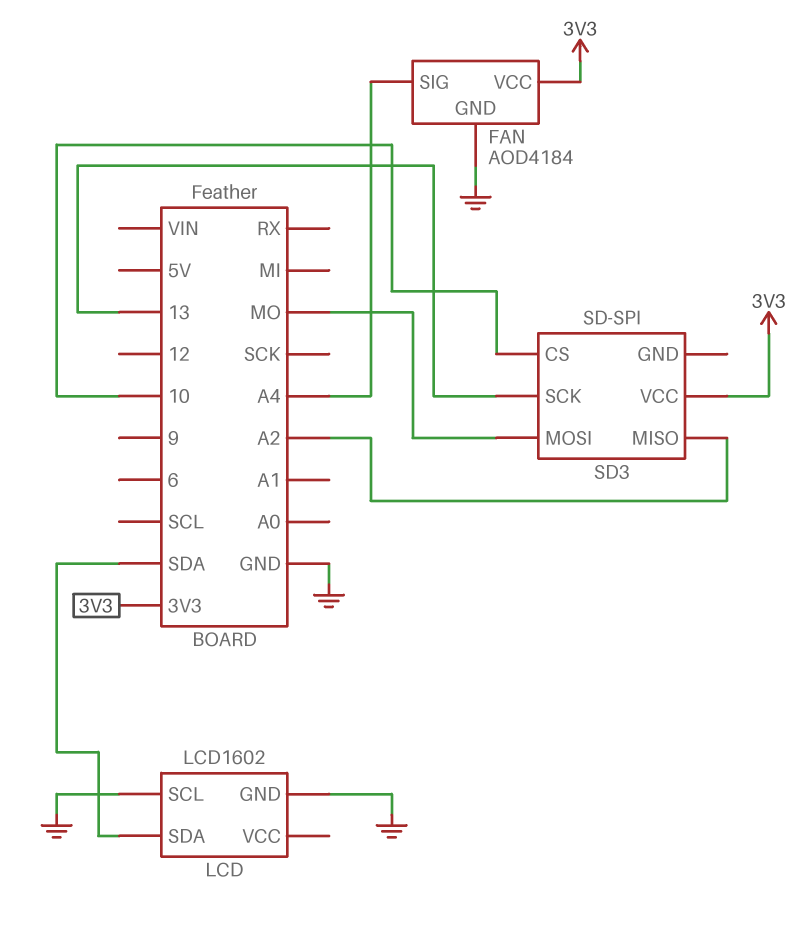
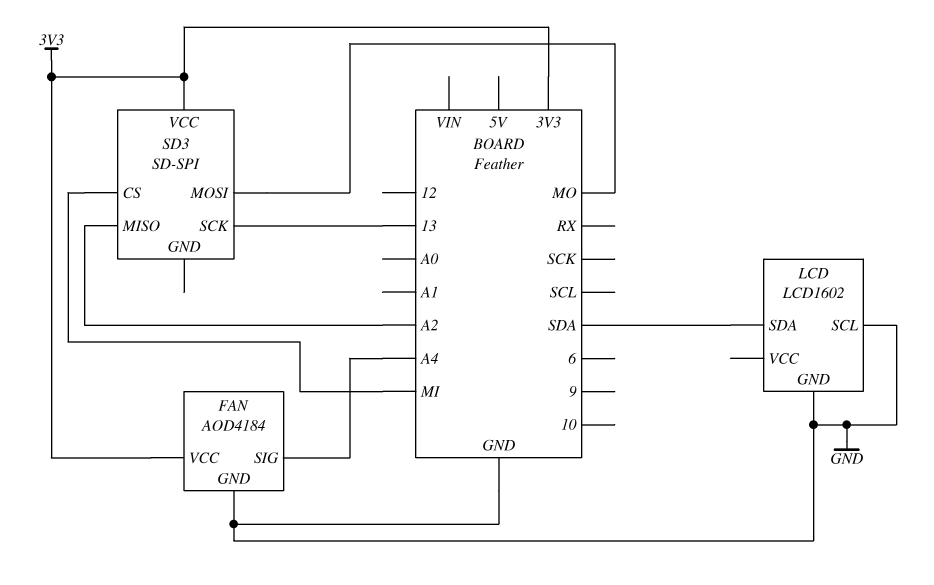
SD3 pin CS: 10 -> MI

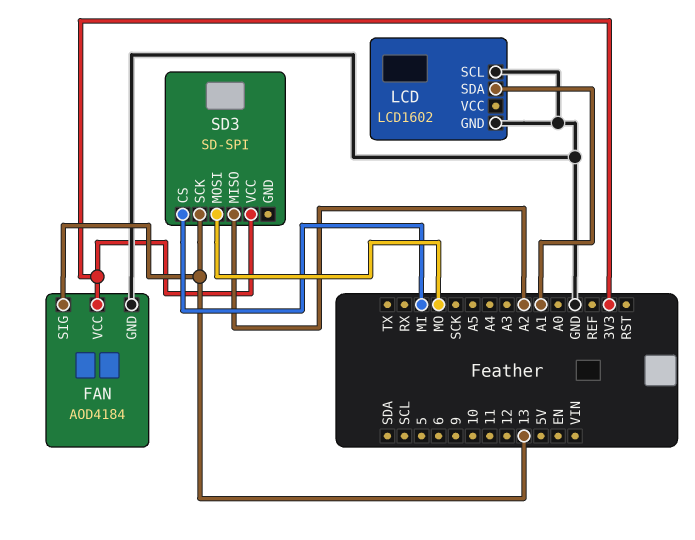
FAN pin SIG: A4 -> 13
LCD pin SDA: SDA -> A1

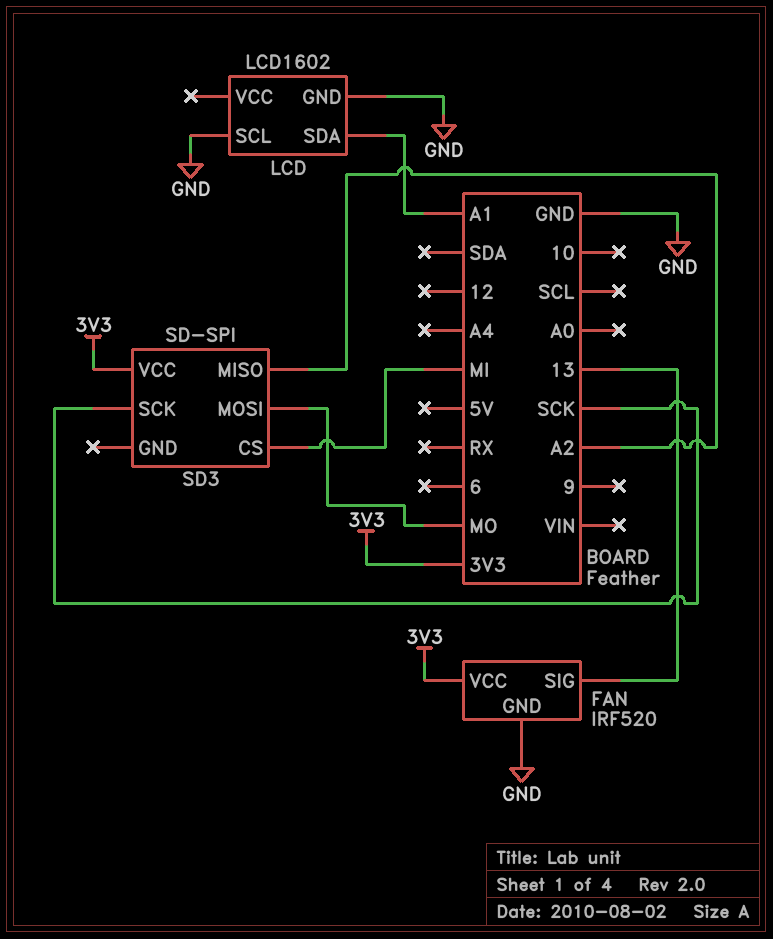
FAN: AOD4184 -> IRF520
SD3 pin SCK: 13 -> SCK

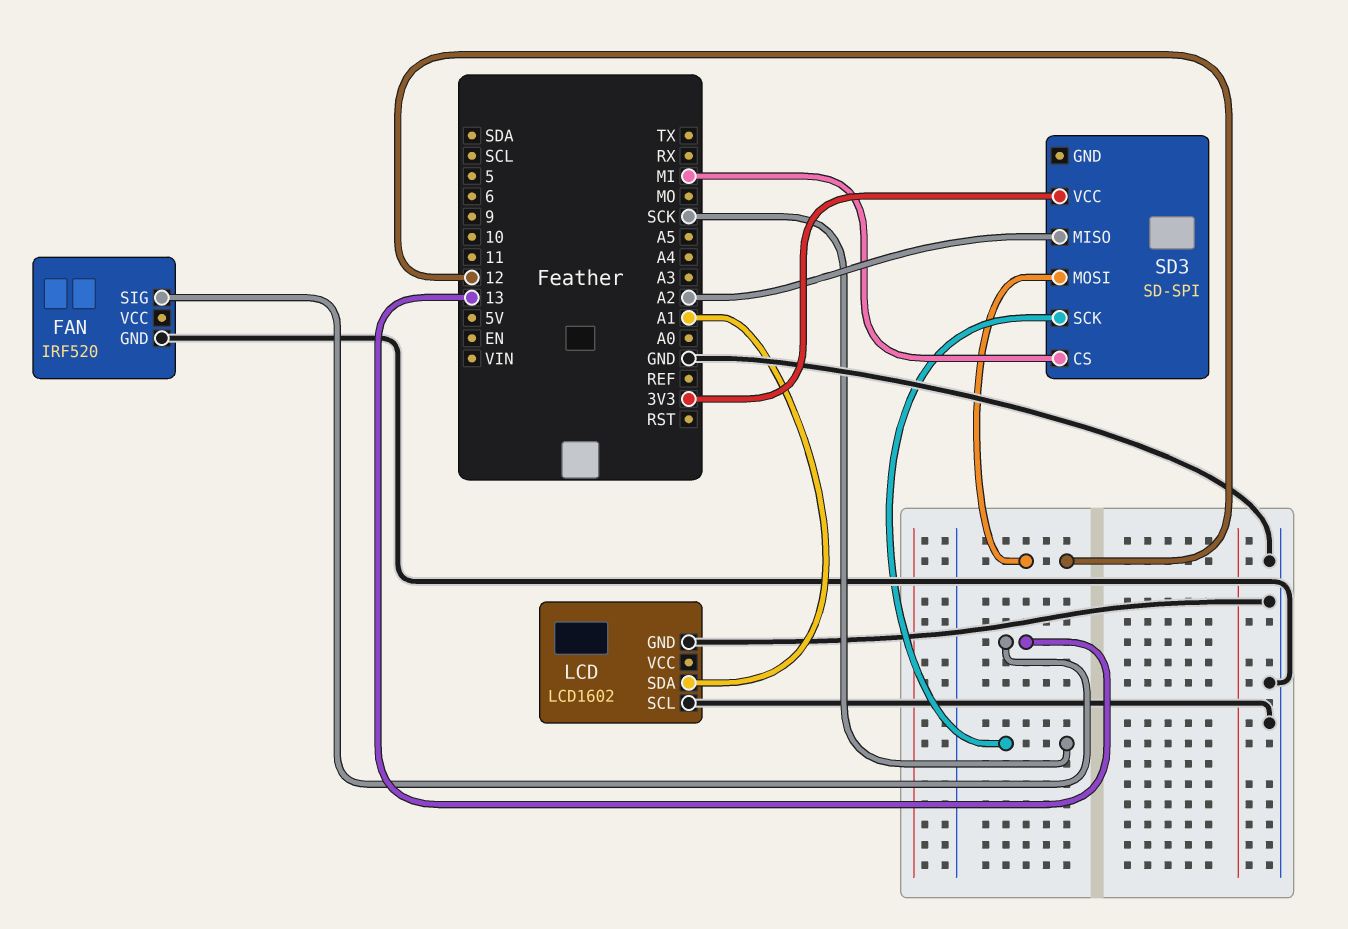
FAN pin VCC: 3V3 -> none
SD3 pin MOSI: MO -> 12

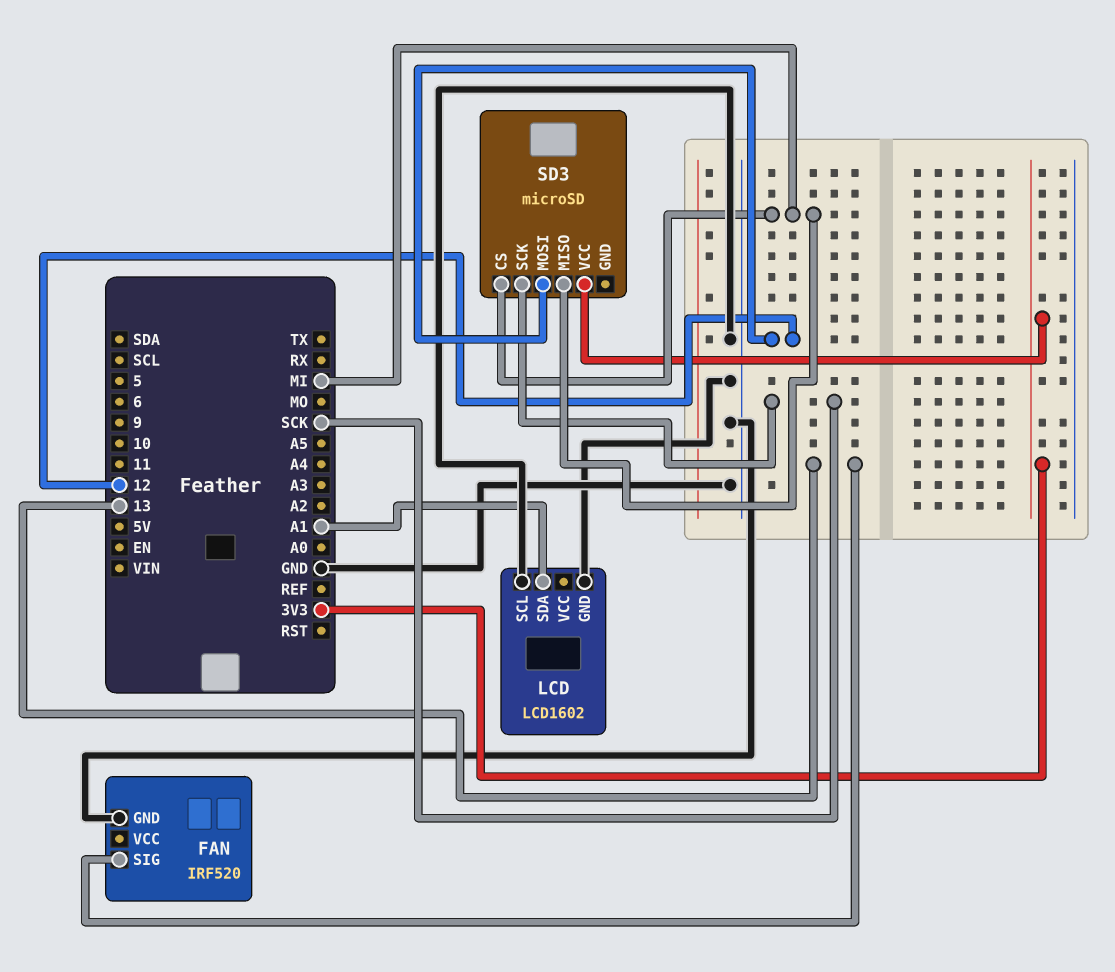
SD3: SD-SPI -> microSD
SD3 pin MISO: A2 -> MI

